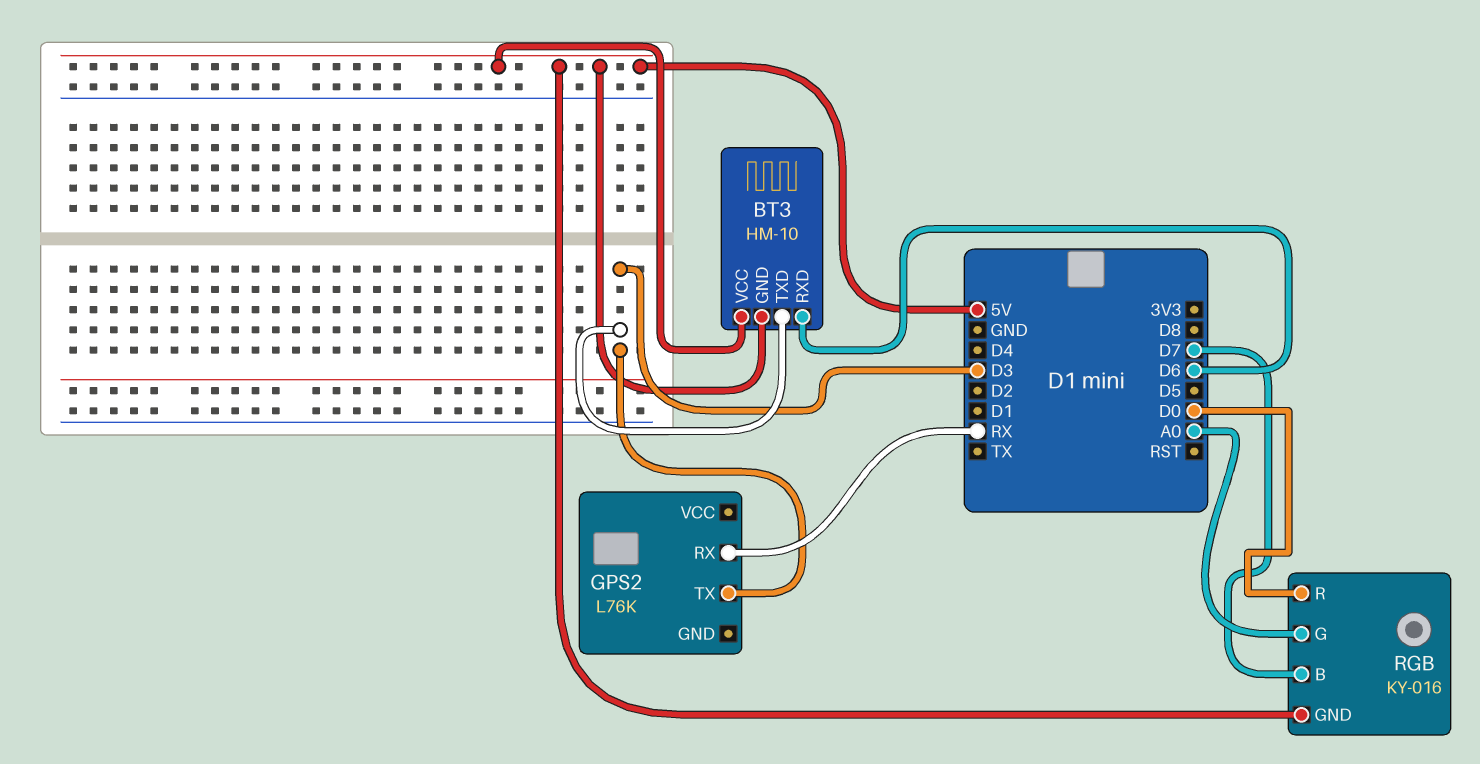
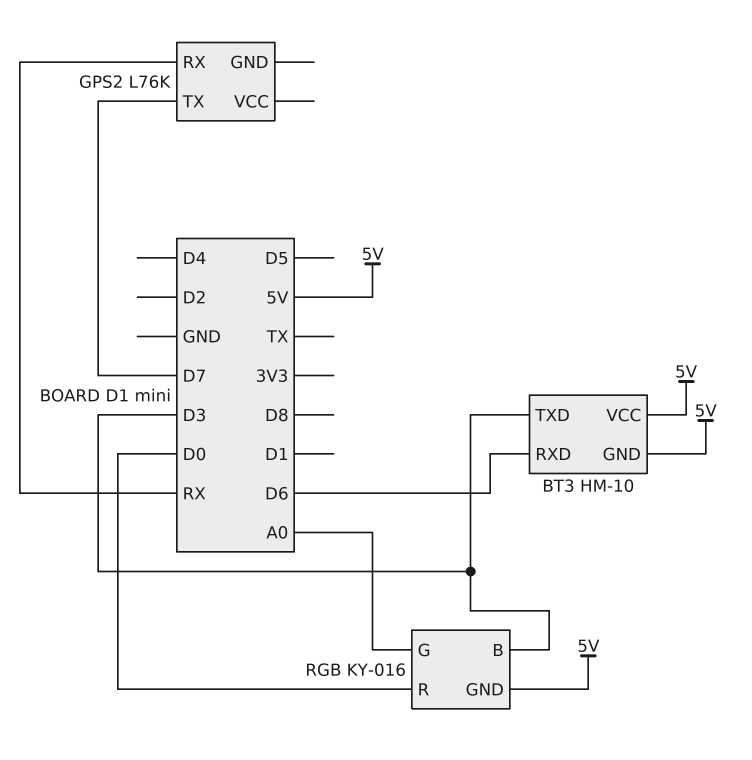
GPS2 pin TX: D3 -> D7
RGB pin B: D7 -> D3

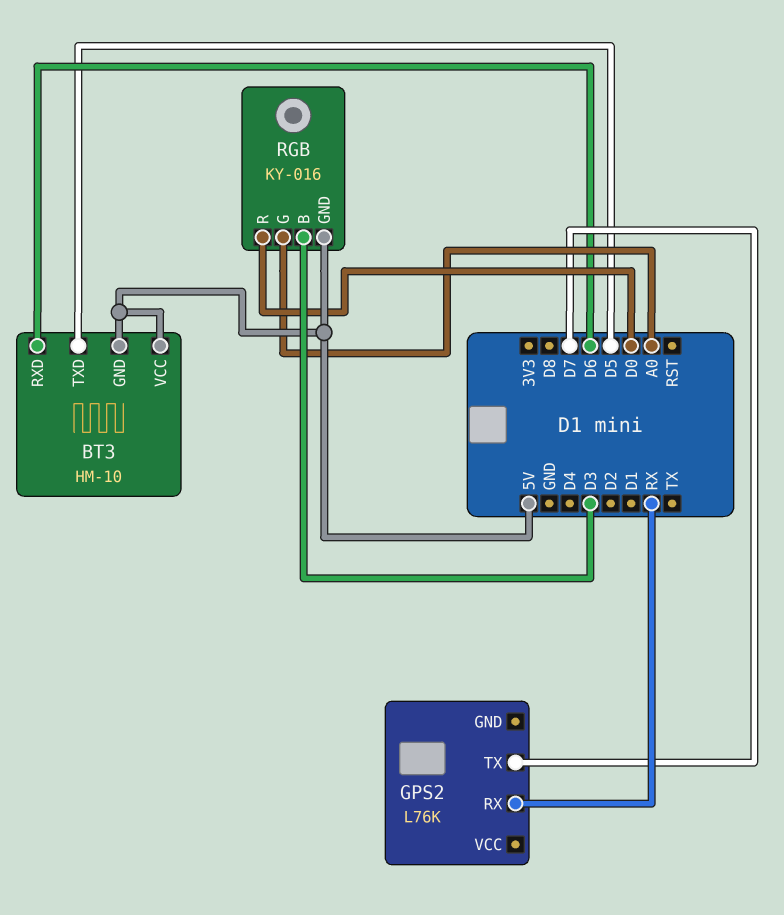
BT3 pin TXD: D3 -> D5

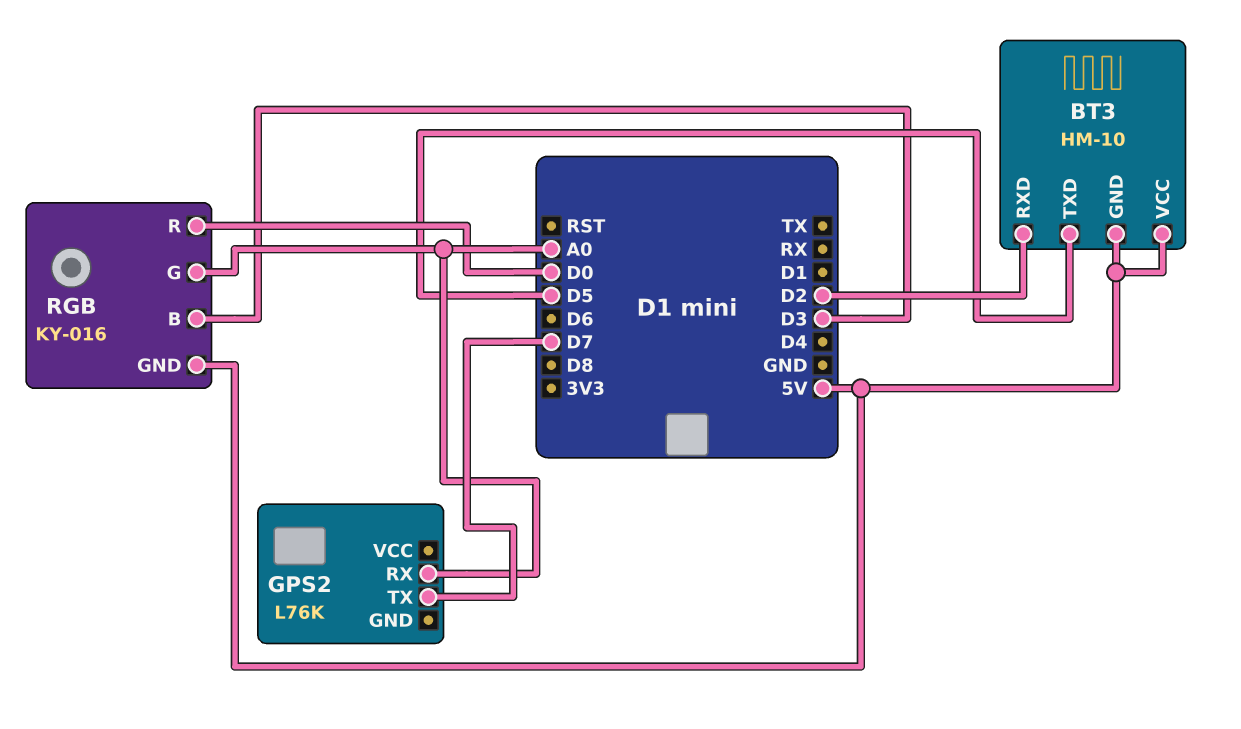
BT3 pin RXD: D6 -> D2
GPS2 pin RX: RX -> A0

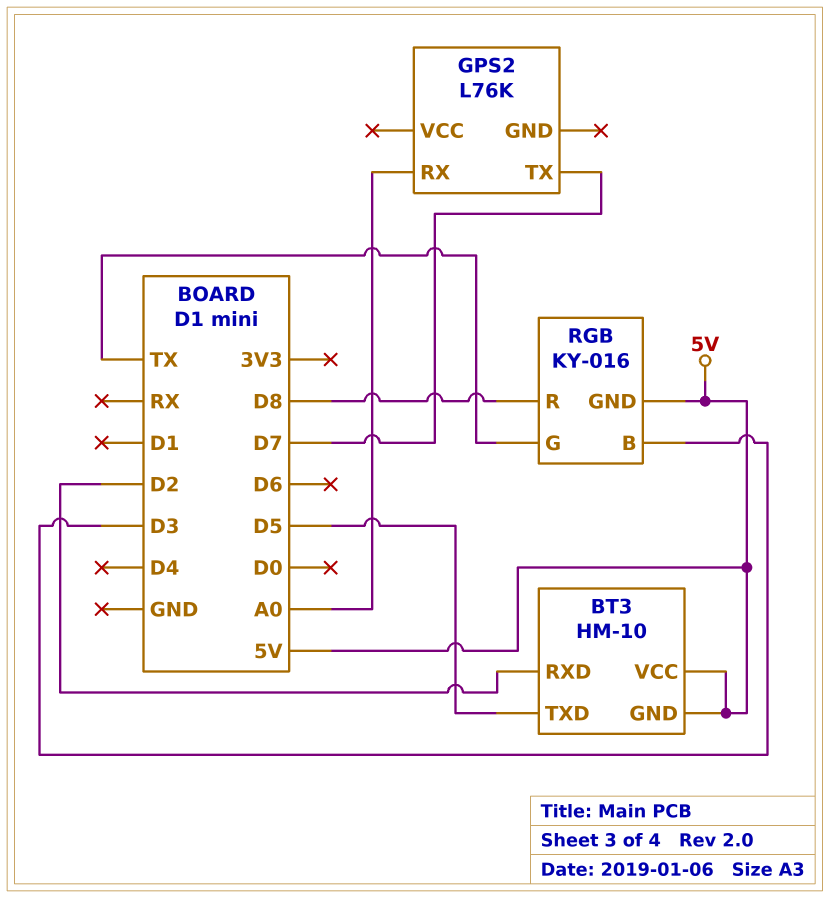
RGB pin G: A0 -> TX
RGB pin R: D0 -> D8

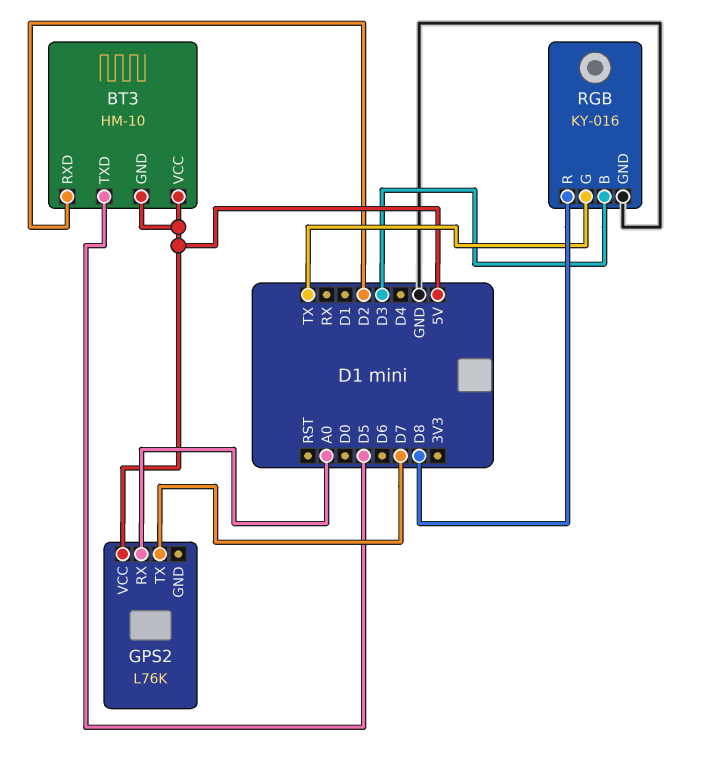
GPS2 pin VCC: none -> 5V
RGB pin GND: 5V -> GND

